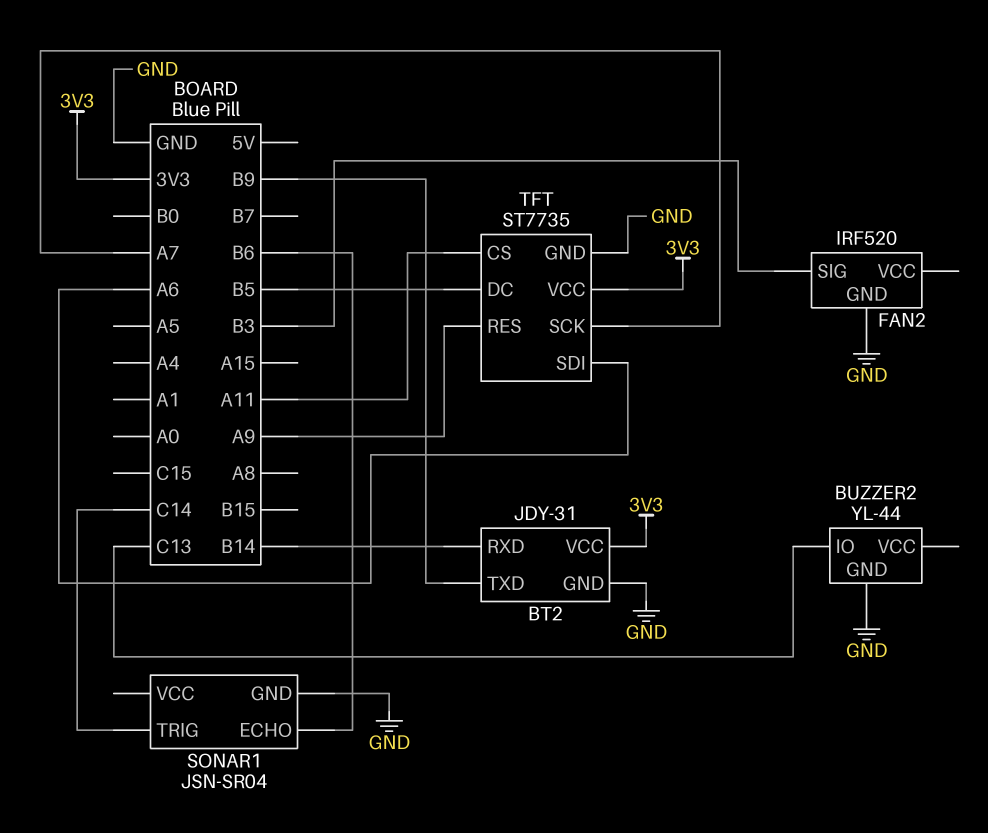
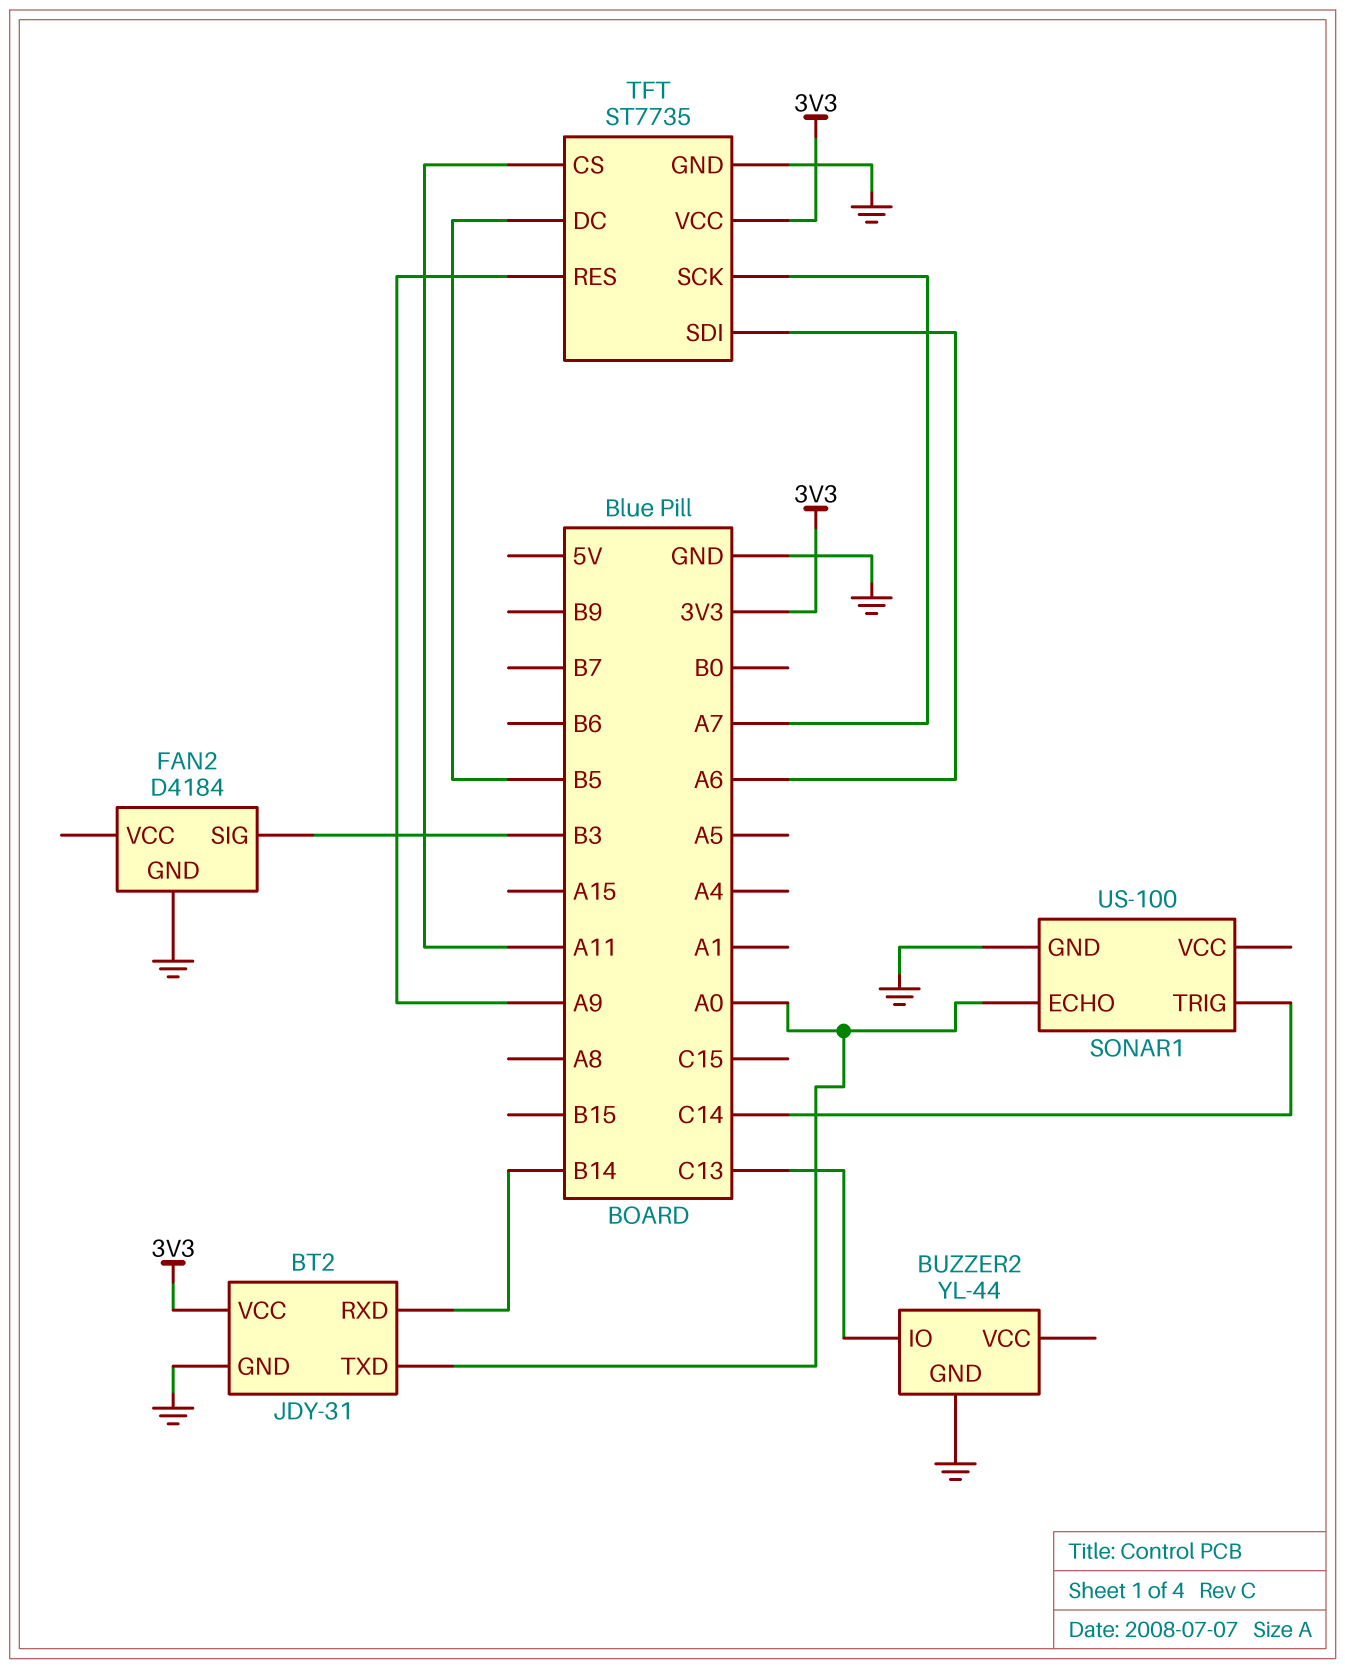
BT2 pin TXD: B9 -> A0
FAN2: IRF520 -> D4184
SONAR1: JSN-SR04 -> US-100
SONAR1 pin ECHO: B6 -> A0

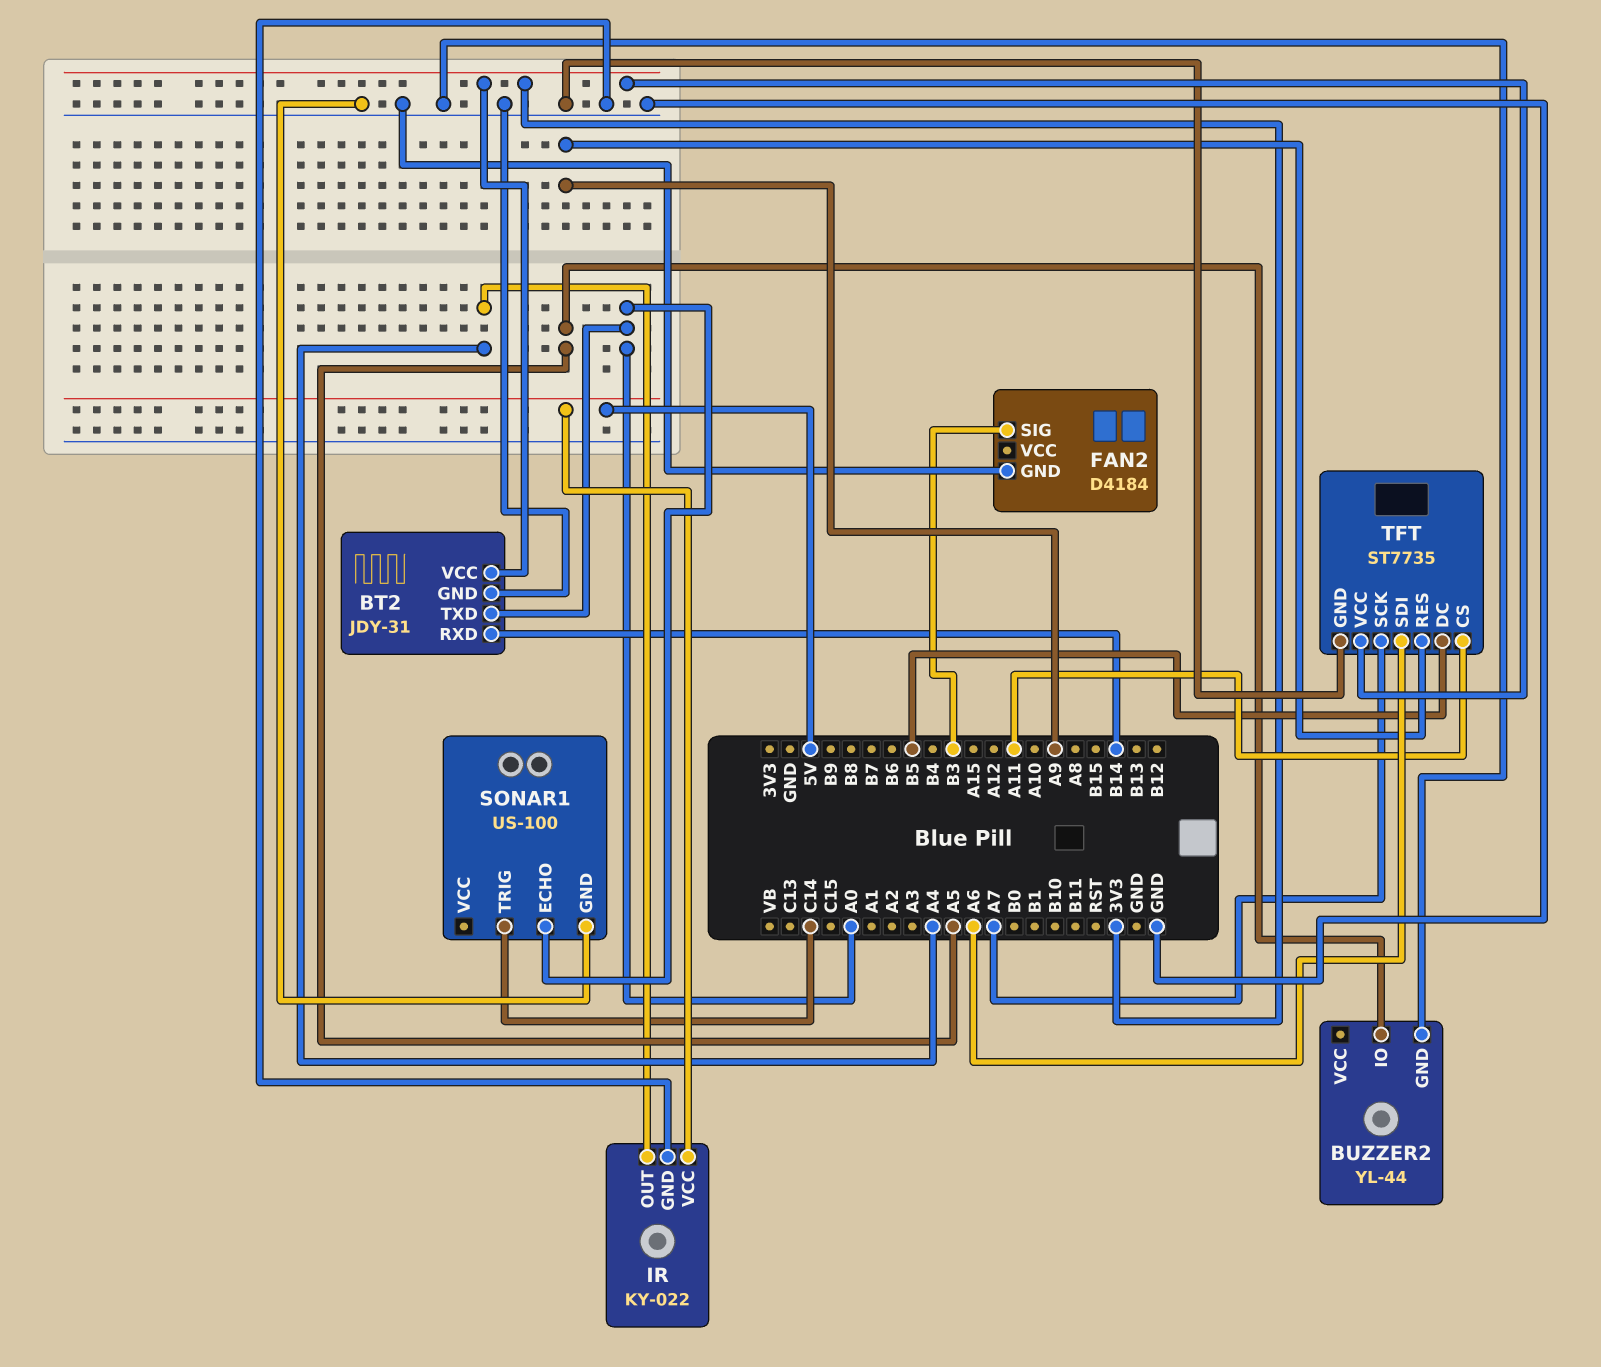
BUZZER2 pin IO: C13 -> A5
IR: none -> KY-022
IR pin GND: none -> GND
IR pin OUT: none -> A4
IR pin VCC: none -> 5V

